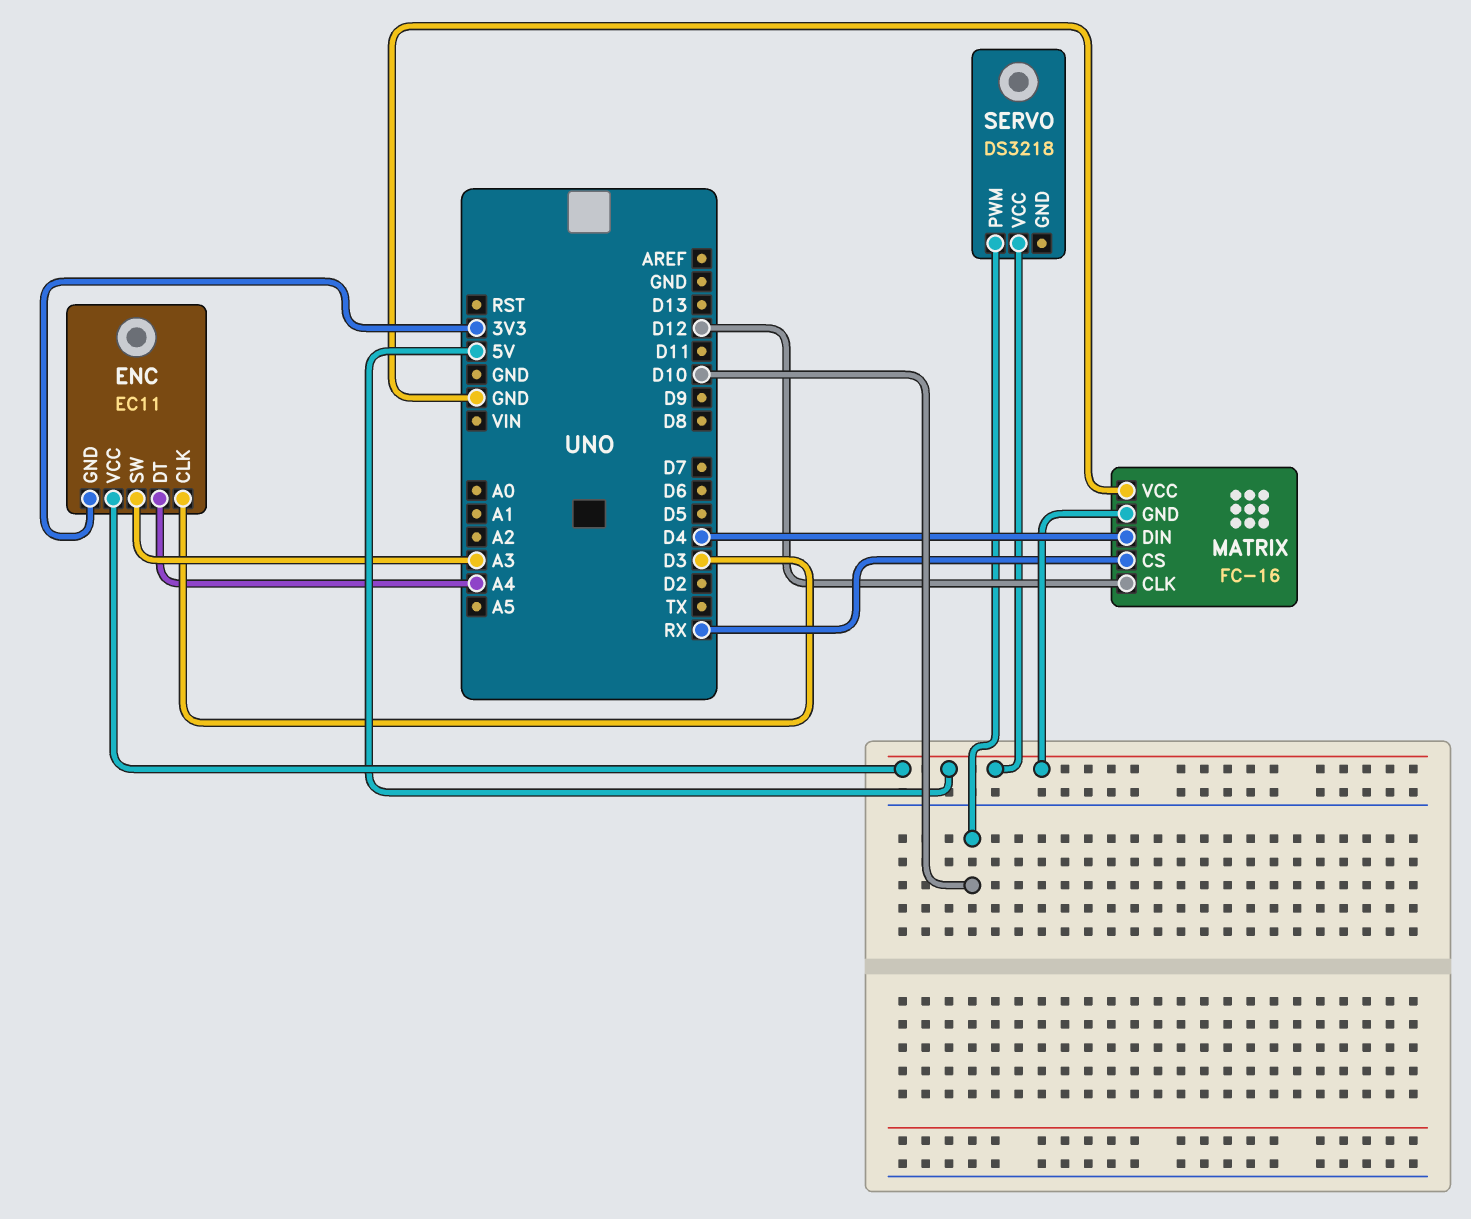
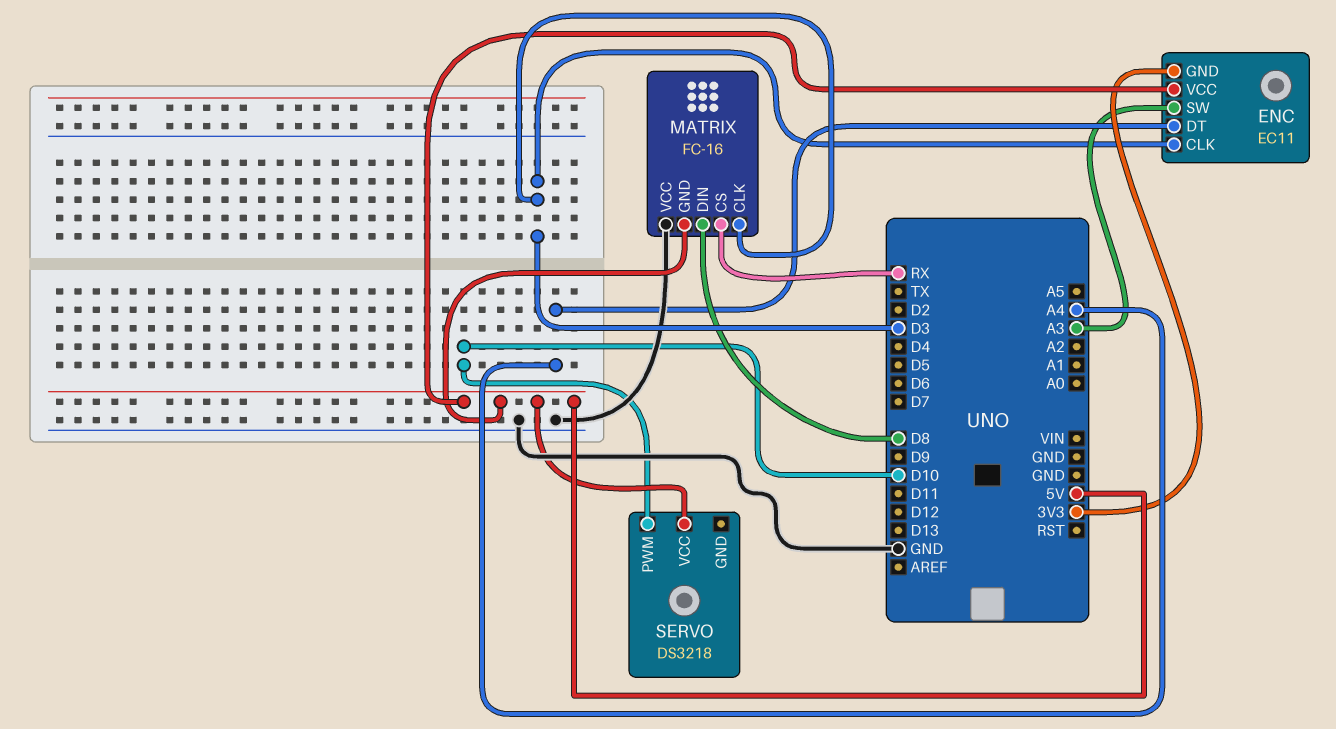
MATRIX pin CLK: D12 -> D3
MATRIX pin DIN: D4 -> D8

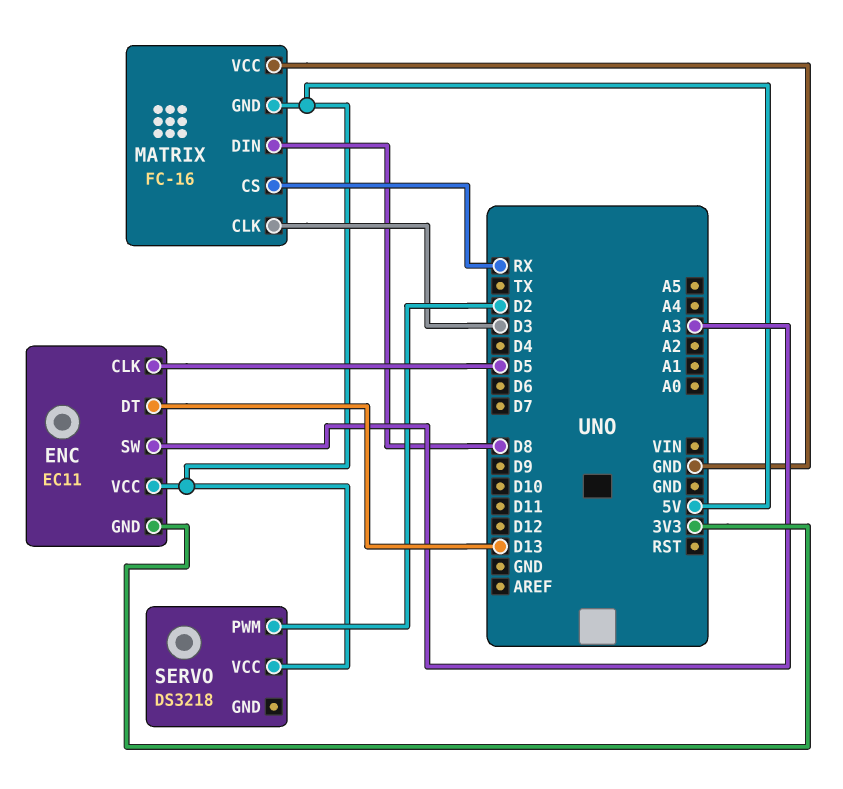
ENC pin CLK: D3 -> D5
ENC pin DT: A4 -> D13
SERVO pin PWM: D10 -> D2

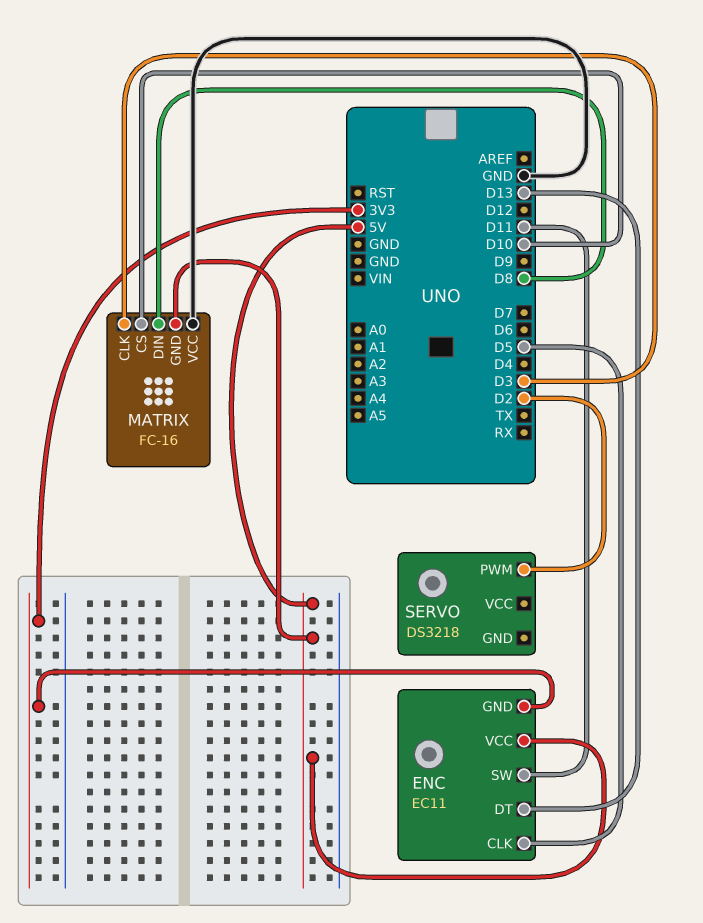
ENC pin SW: A3 -> D11
MATRIX pin CS: RX -> D10
SERVO pin VCC: 5V -> none

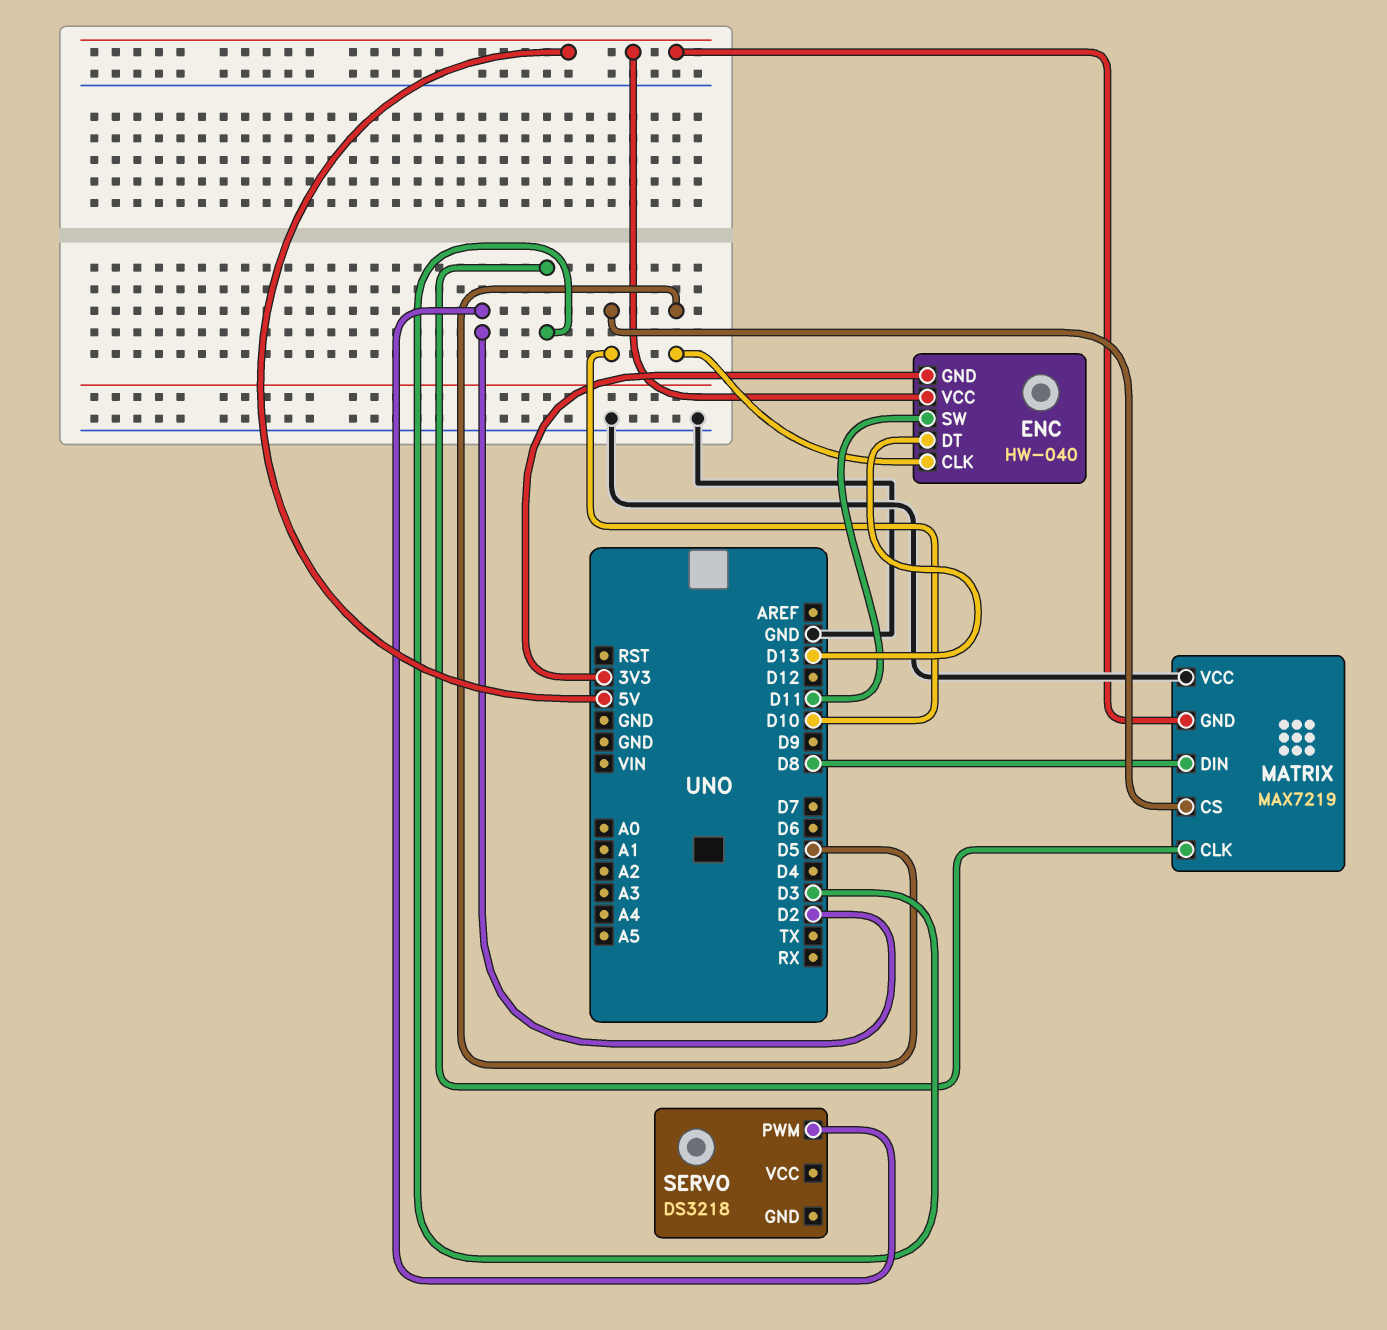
ENC: EC11 -> HW-040
MATRIX: FC-16 -> MAX7219

